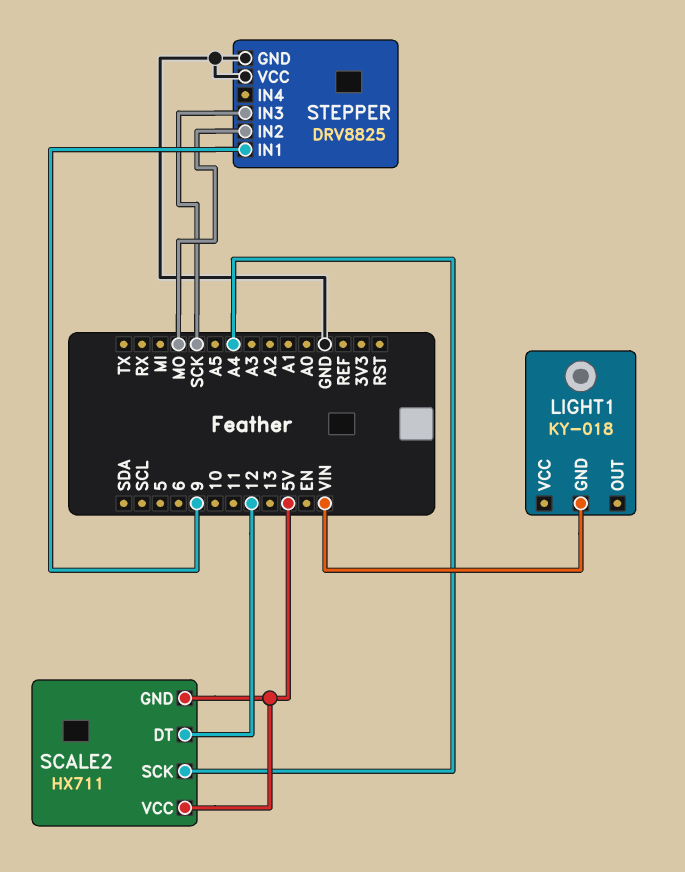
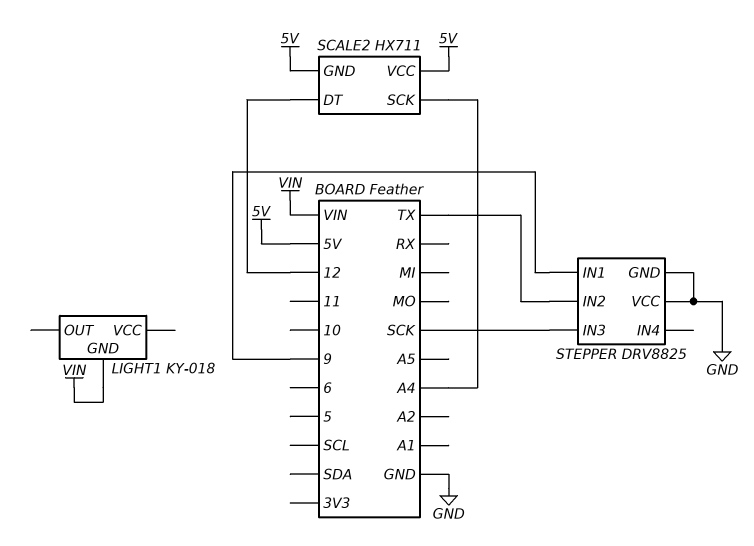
STEPPER pin IN2: MO -> TX

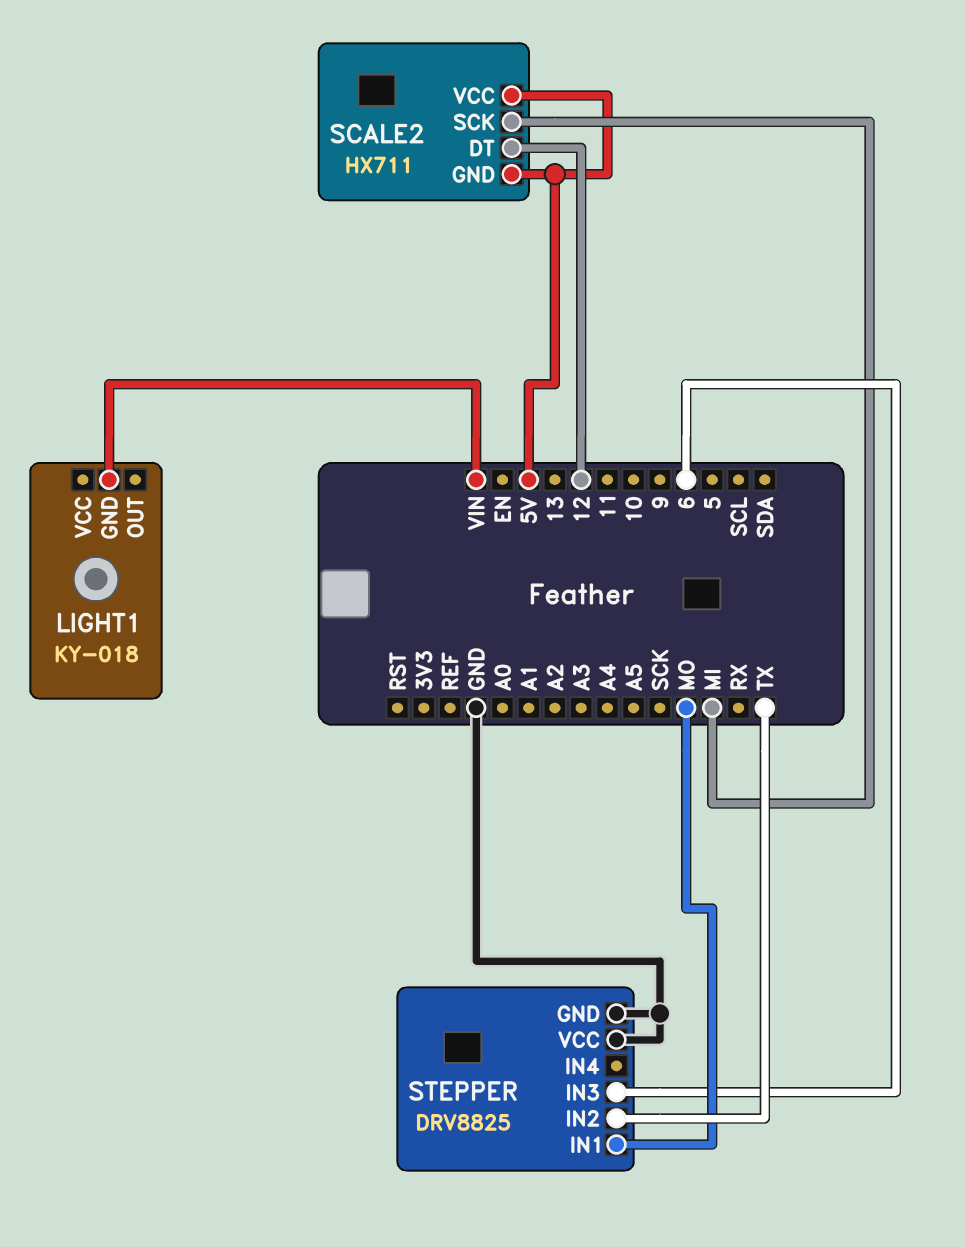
SCALE2 pin SCK: A4 -> MI
STEPPER pin IN1: 9 -> MO
STEPPER pin IN3: SCK -> 6

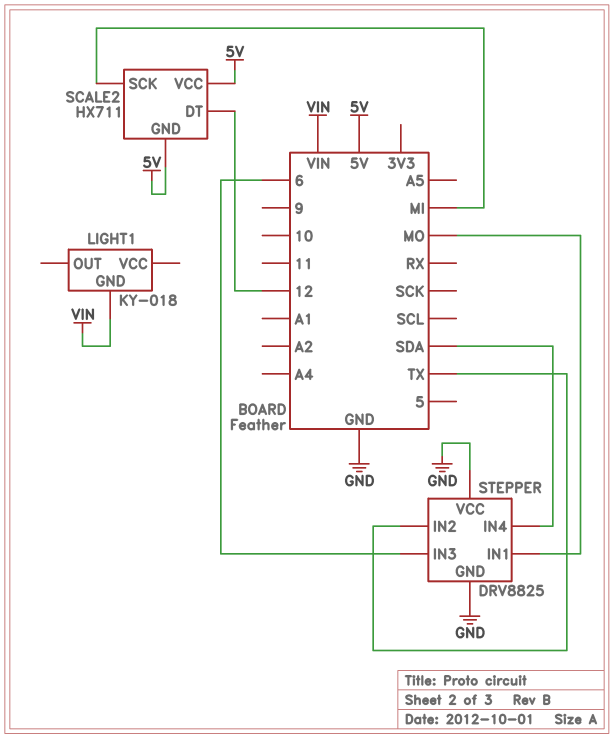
STEPPER pin IN4: none -> SDA

